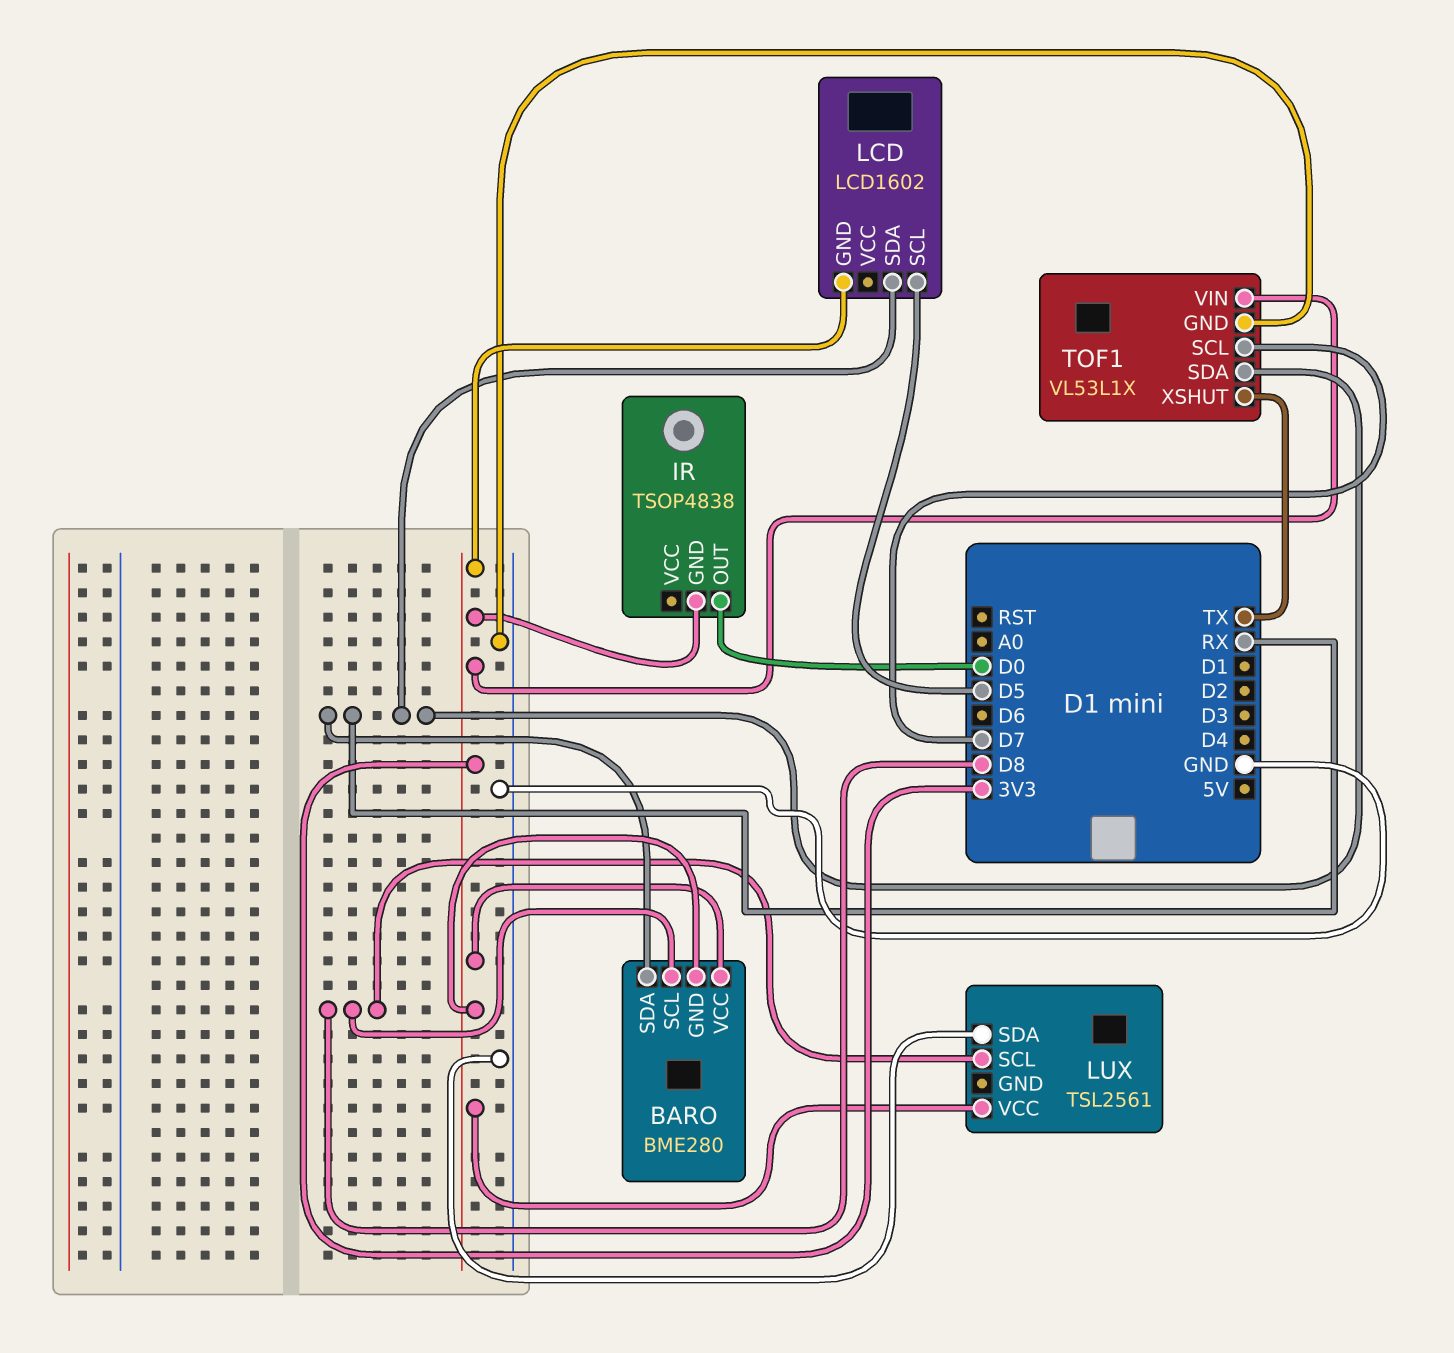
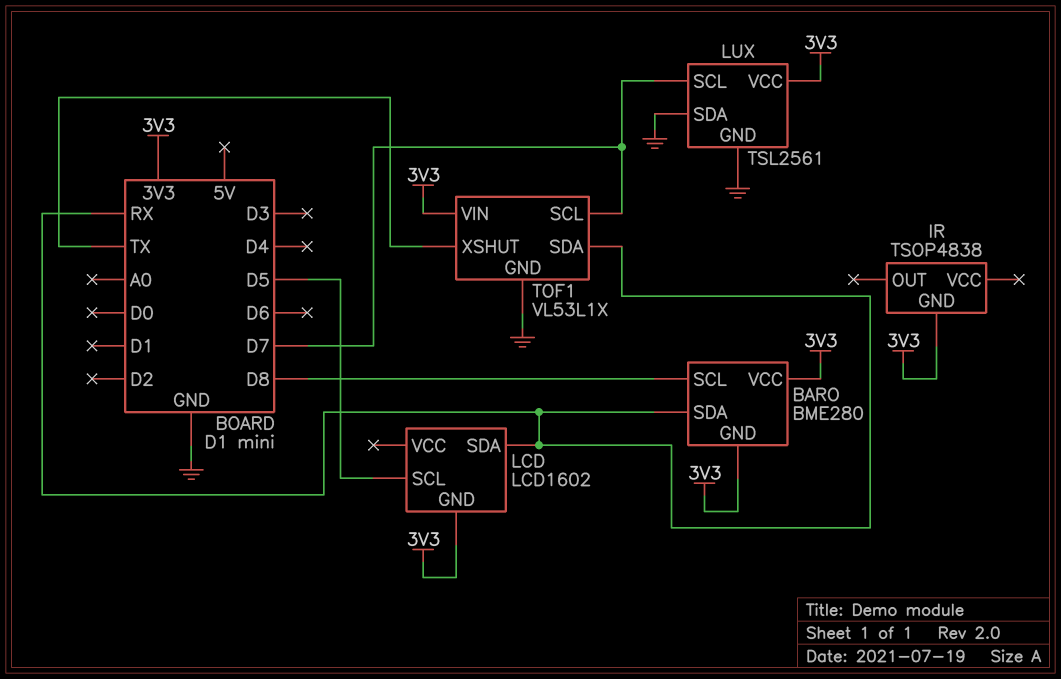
IR pin OUT: D0 -> none
LUX pin GND: none -> GND
LUX pin SCL: D8 -> D7

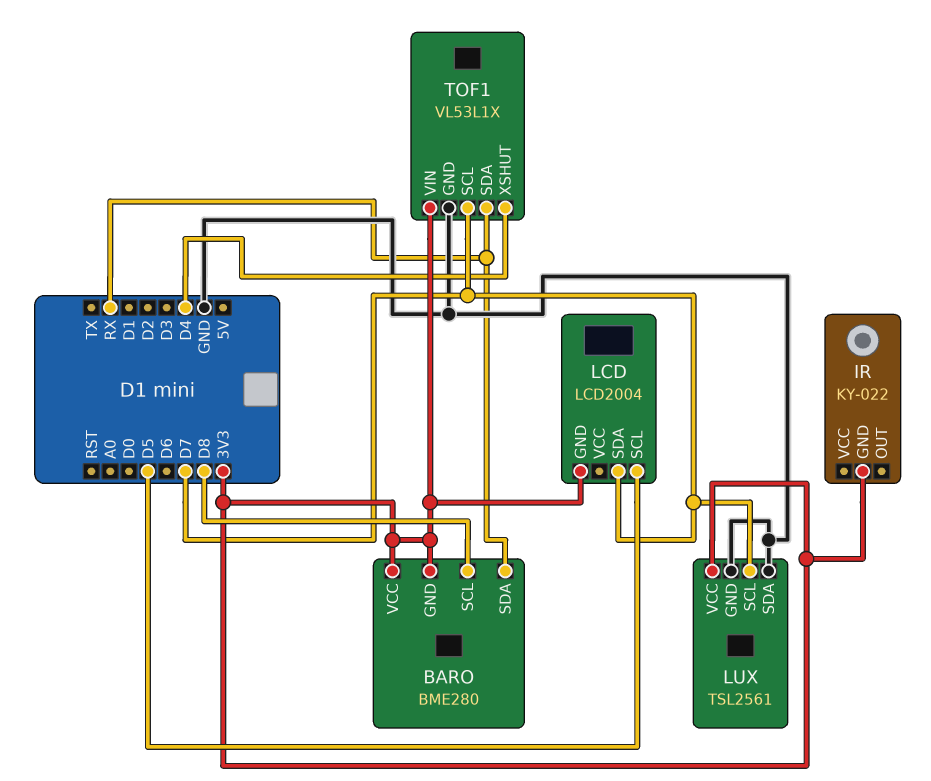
IR: TSOP4838 -> KY-022
LCD: LCD1602 -> LCD2004
LCD pin SDA: RX -> D7
TOF1 pin XSHUT: TX -> D4

